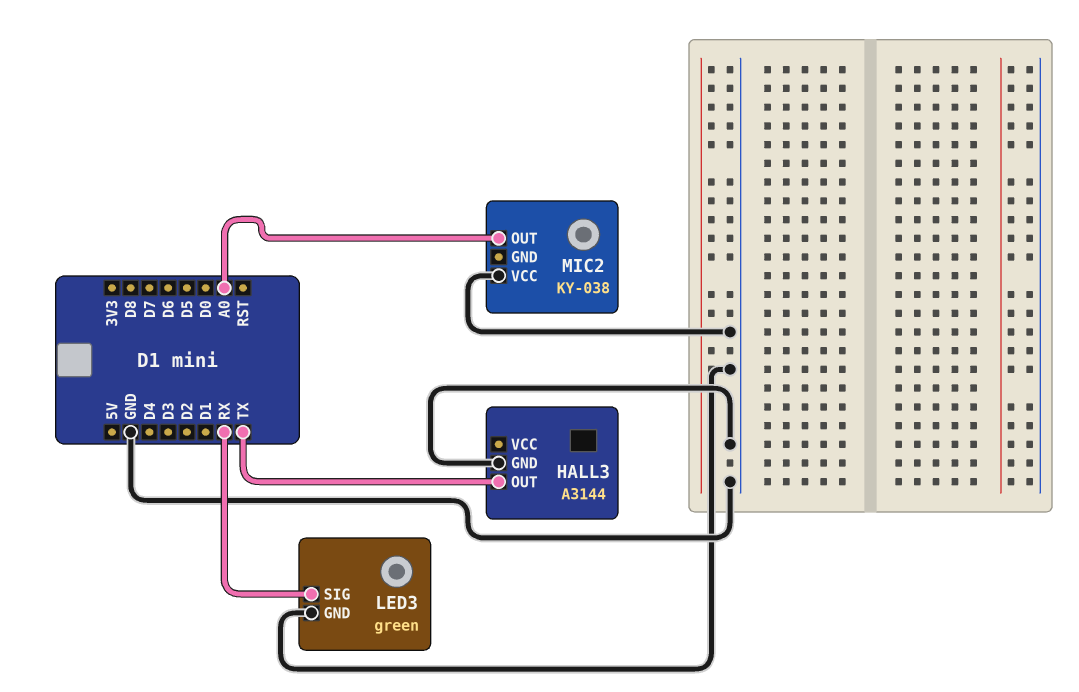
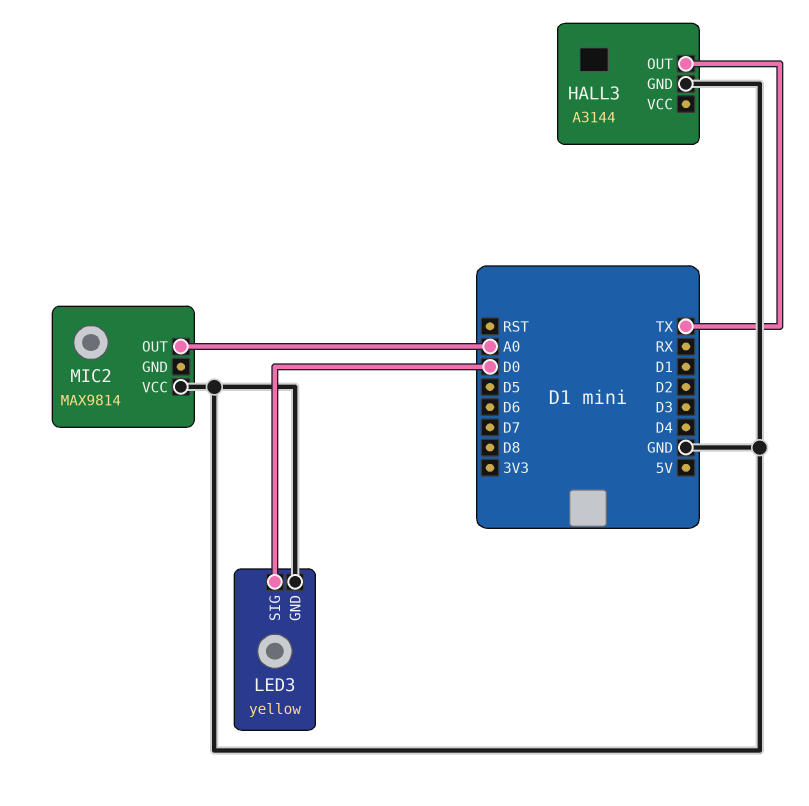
LED3: green -> yellow
LED3 pin SIG: RX -> D0
MIC2: KY-038 -> MAX9814

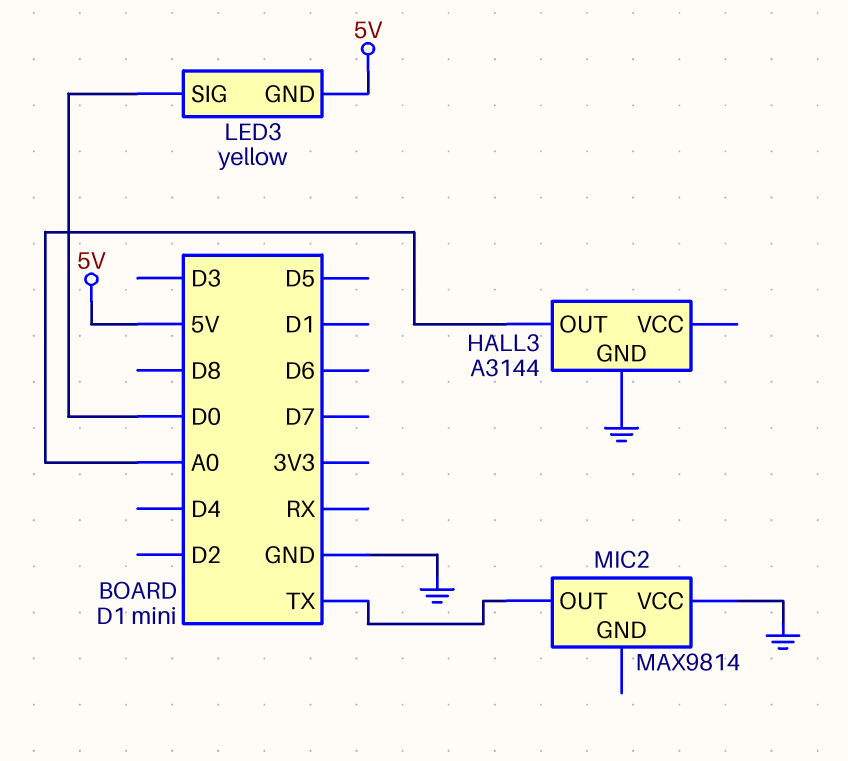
HALL3 pin OUT: TX -> A0
LED3 pin GND: GND -> 5V
MIC2 pin OUT: A0 -> TX

